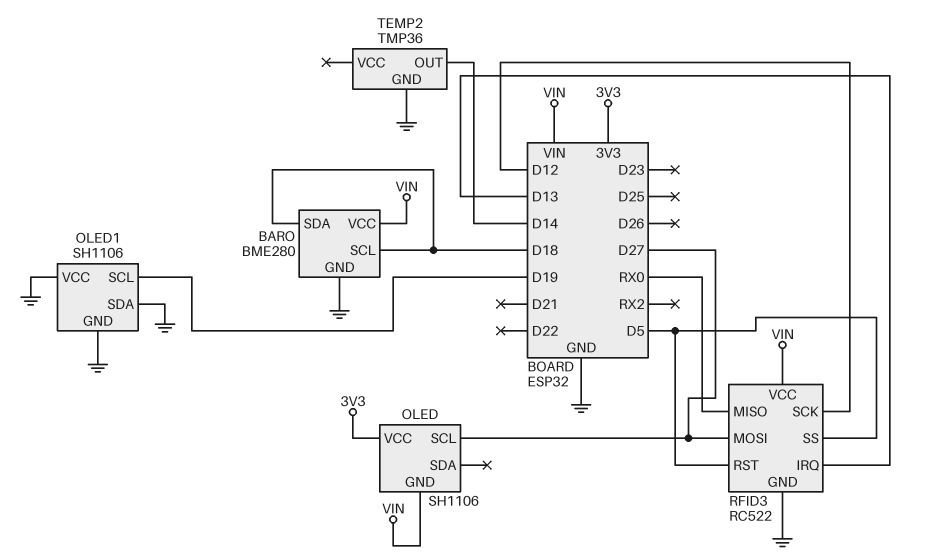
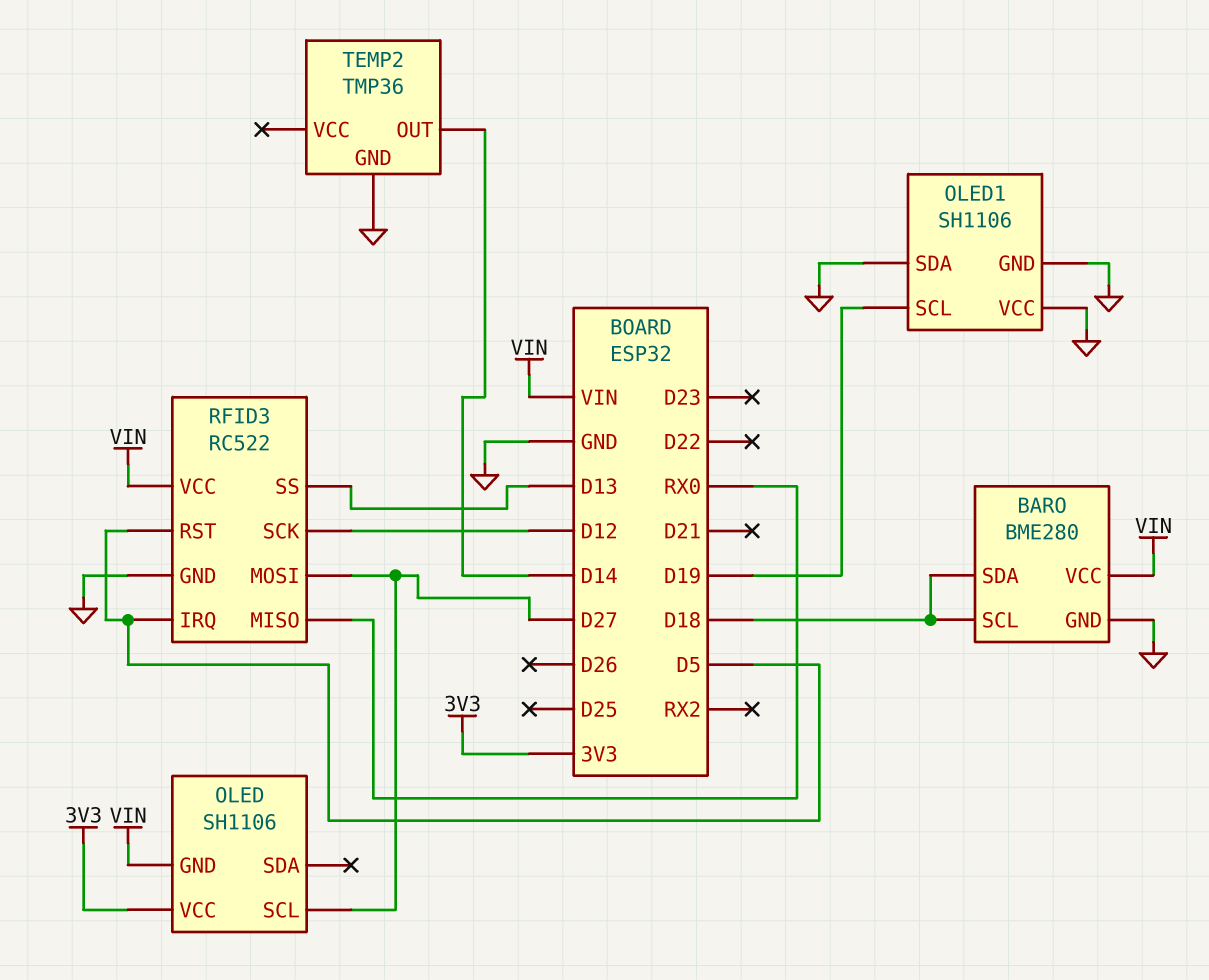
RFID3 pin IRQ: D13 -> D5
RFID3 pin SS: D5 -> D13

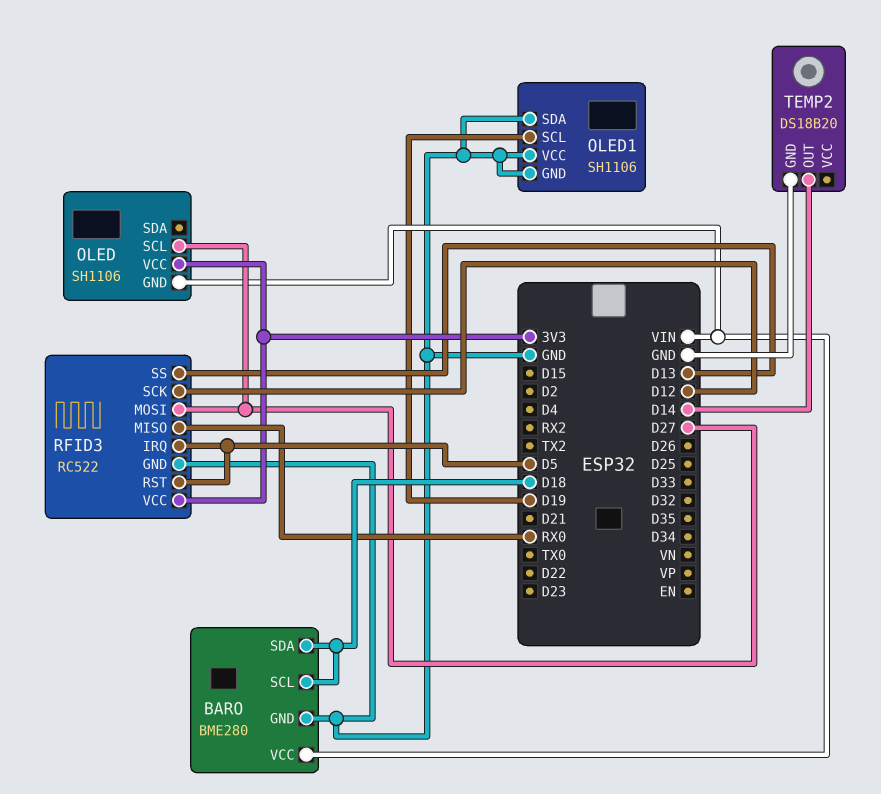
RFID3 pin VCC: VIN -> 3V3
TEMP2: TMP36 -> DS18B20

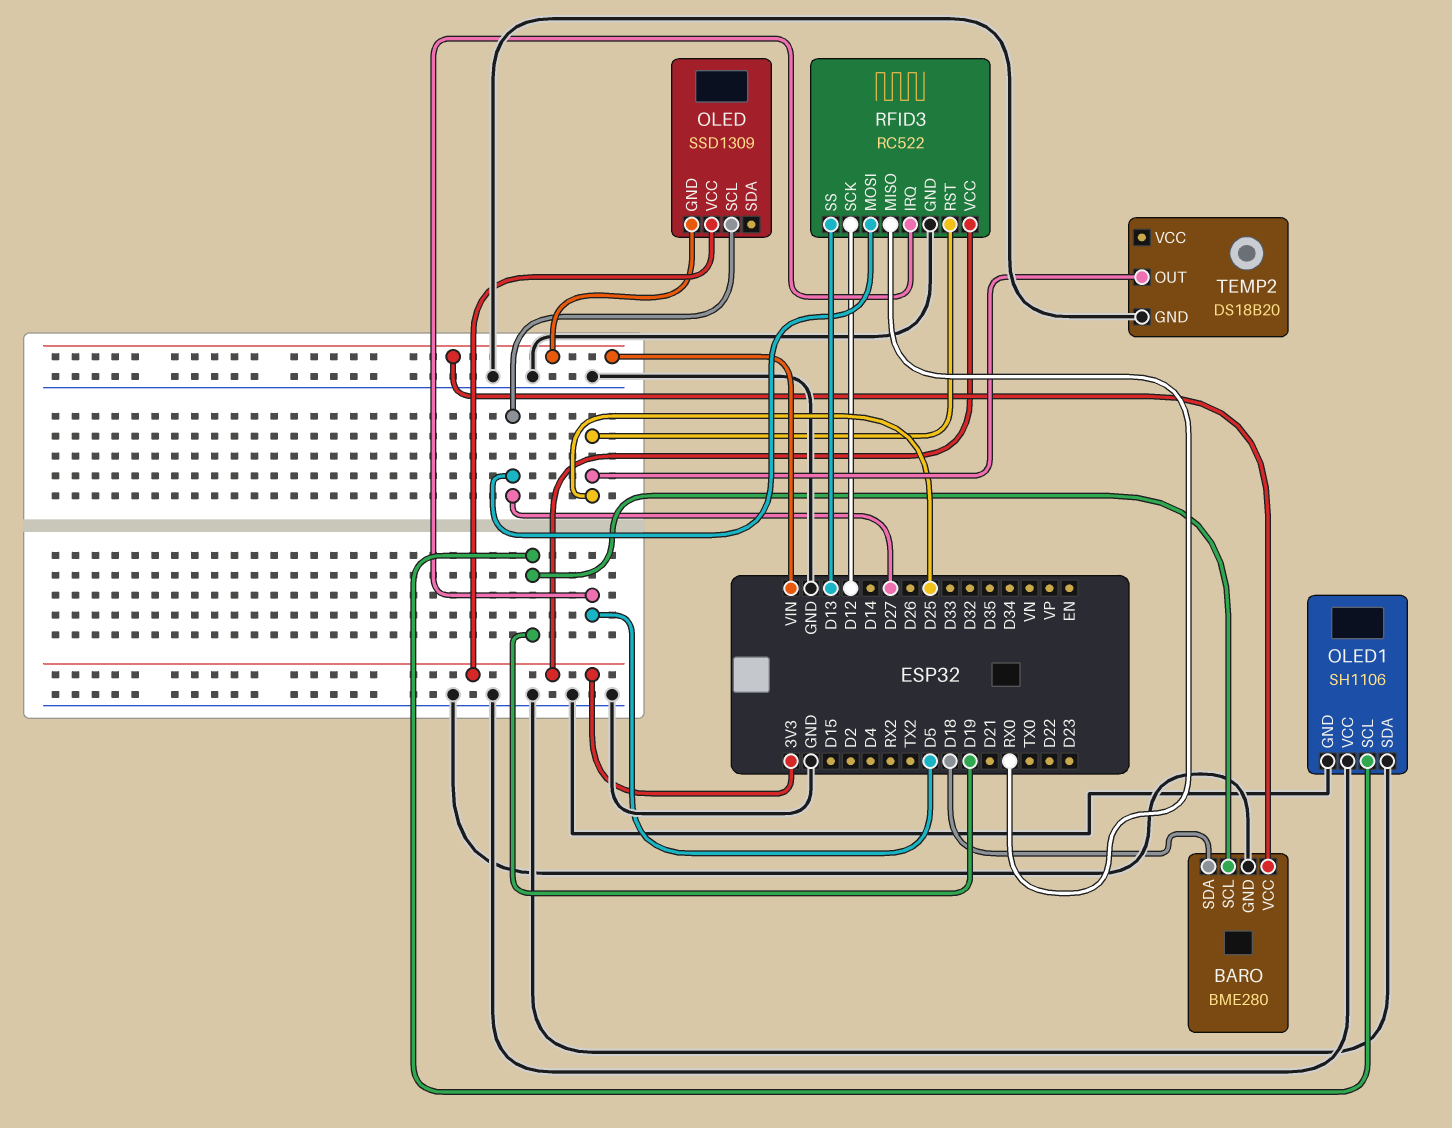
BARO pin SCL: D18 -> D19
OLED: SH1106 -> SSD1309
RFID3 pin RST: D5 -> D25
TEMP2 pin OUT: D14 -> D25

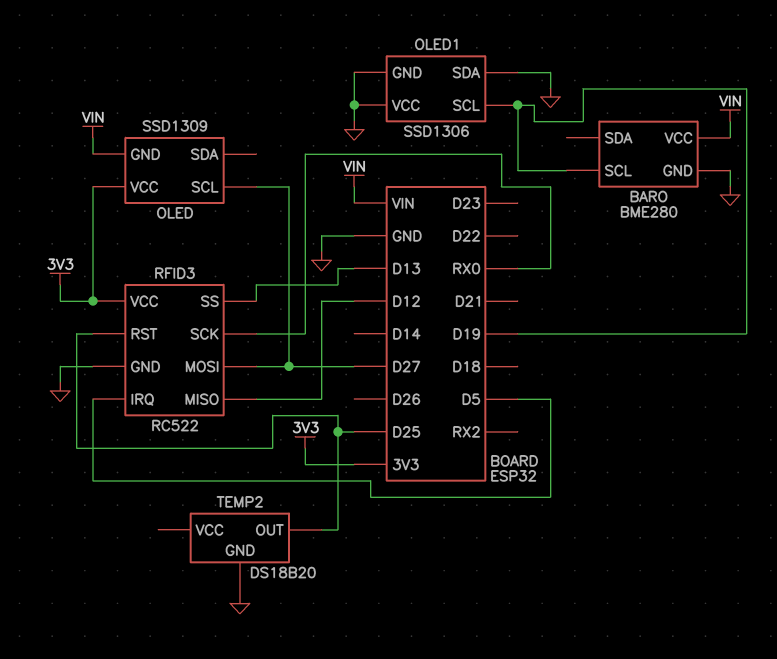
BARO pin SDA: D18 -> none
OLED1: SH1106 -> SSD1306
RFID3 pin MISO: RX0 -> D12
RFID3 pin SCK: D12 -> RX0

